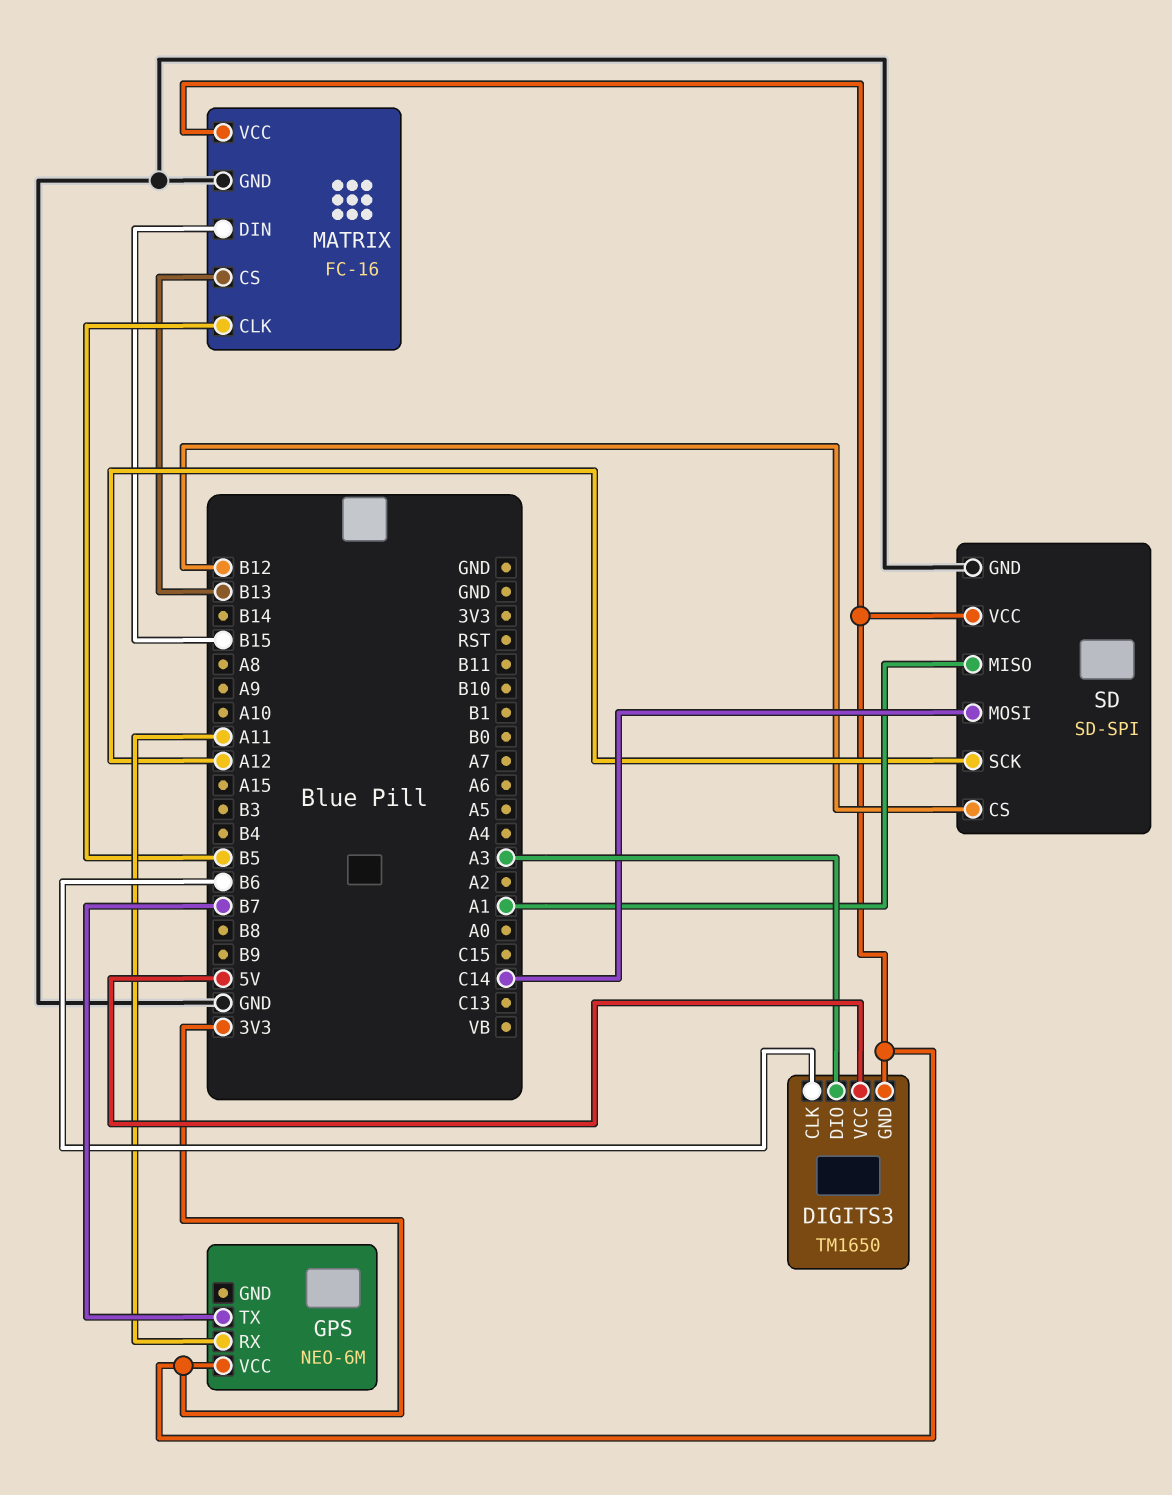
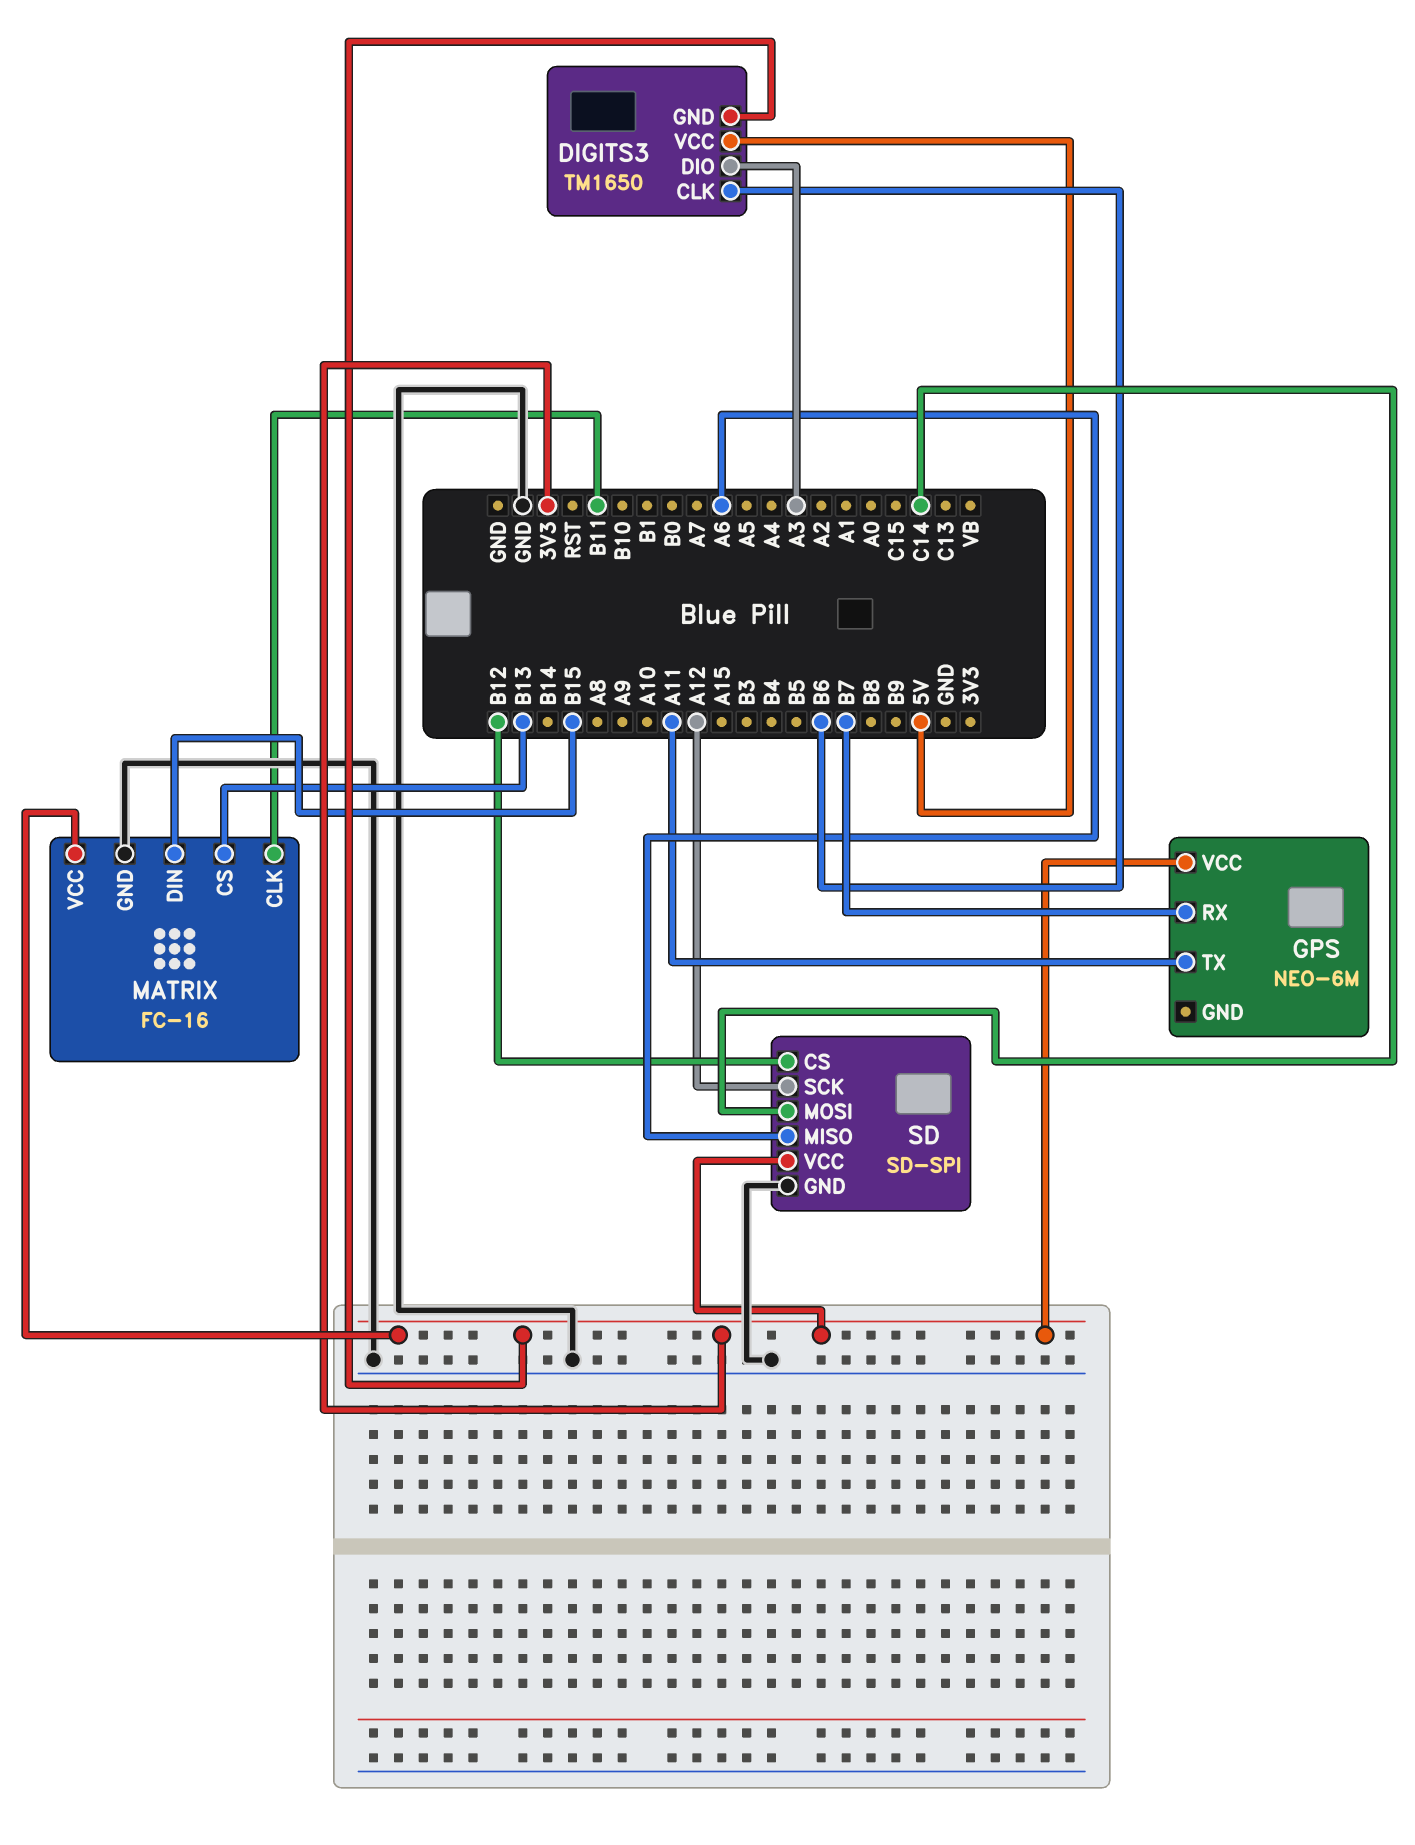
GPS pin RX: A11 -> B7
GPS pin TX: B7 -> A11
MATRIX pin CLK: B5 -> B11
SD pin MISO: A1 -> A6

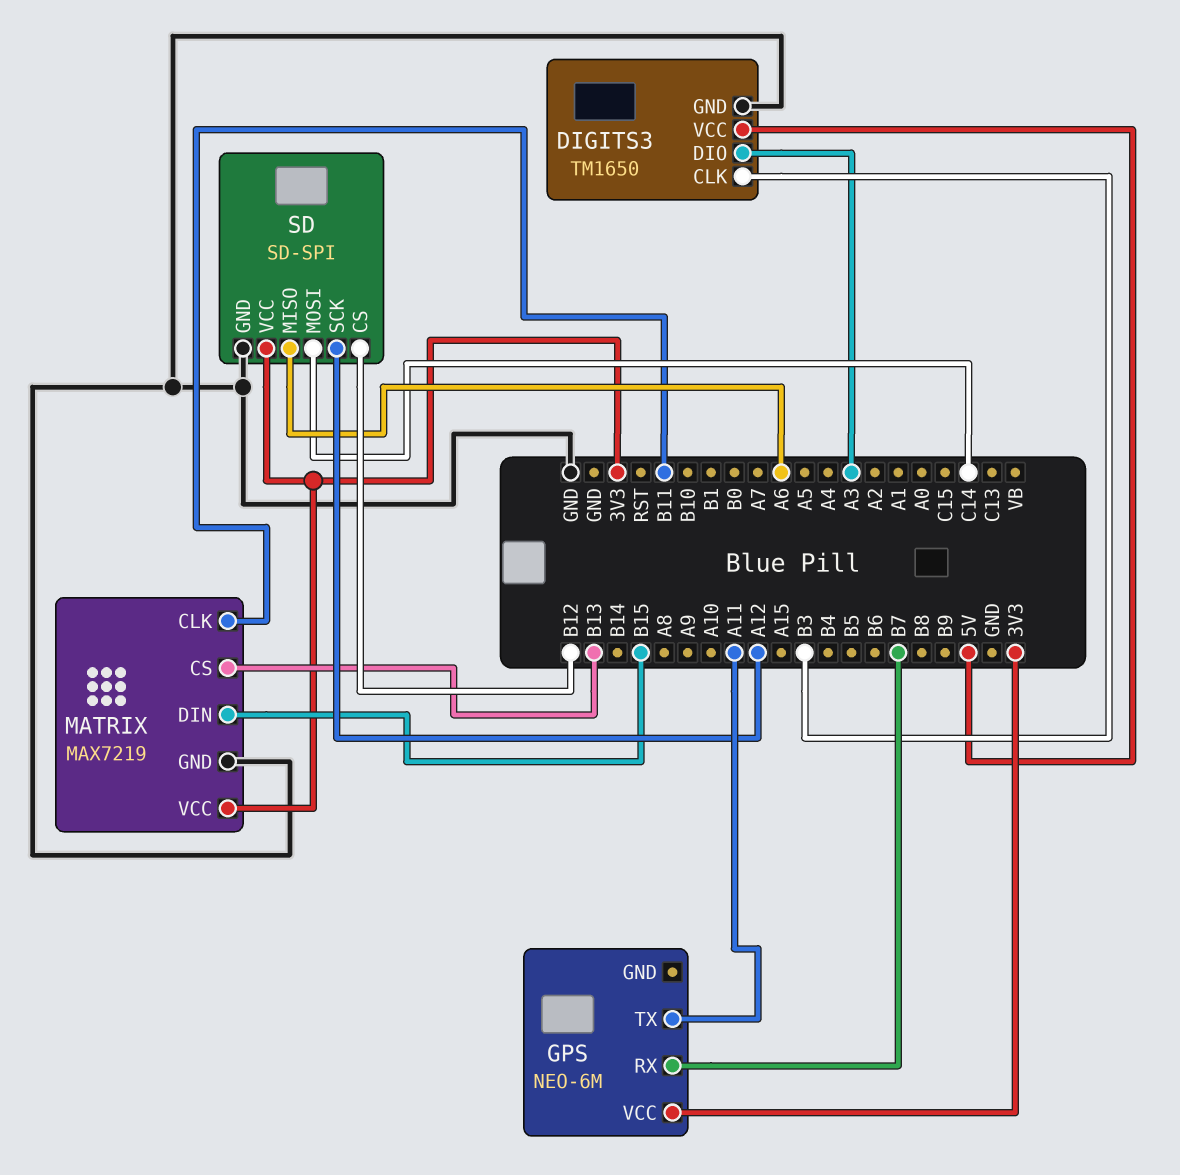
DIGITS3 pin CLK: B6 -> B3
DIGITS3 pin GND: 3V3 -> GND
MATRIX: FC-16 -> MAX7219

